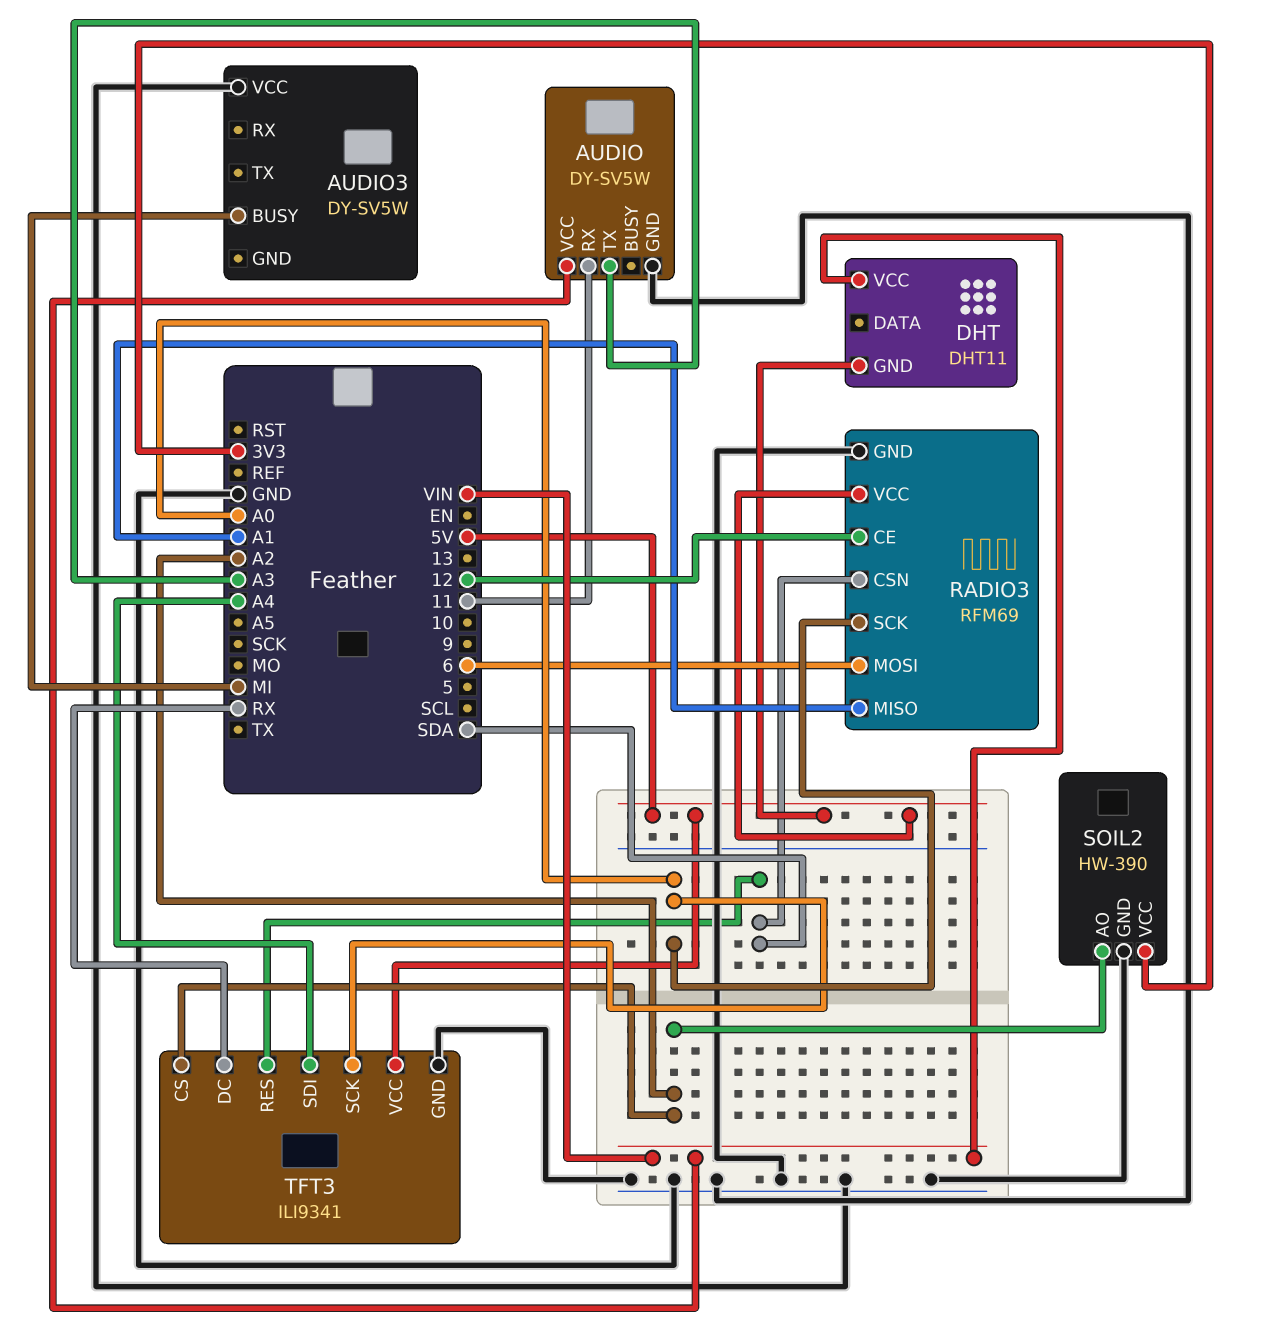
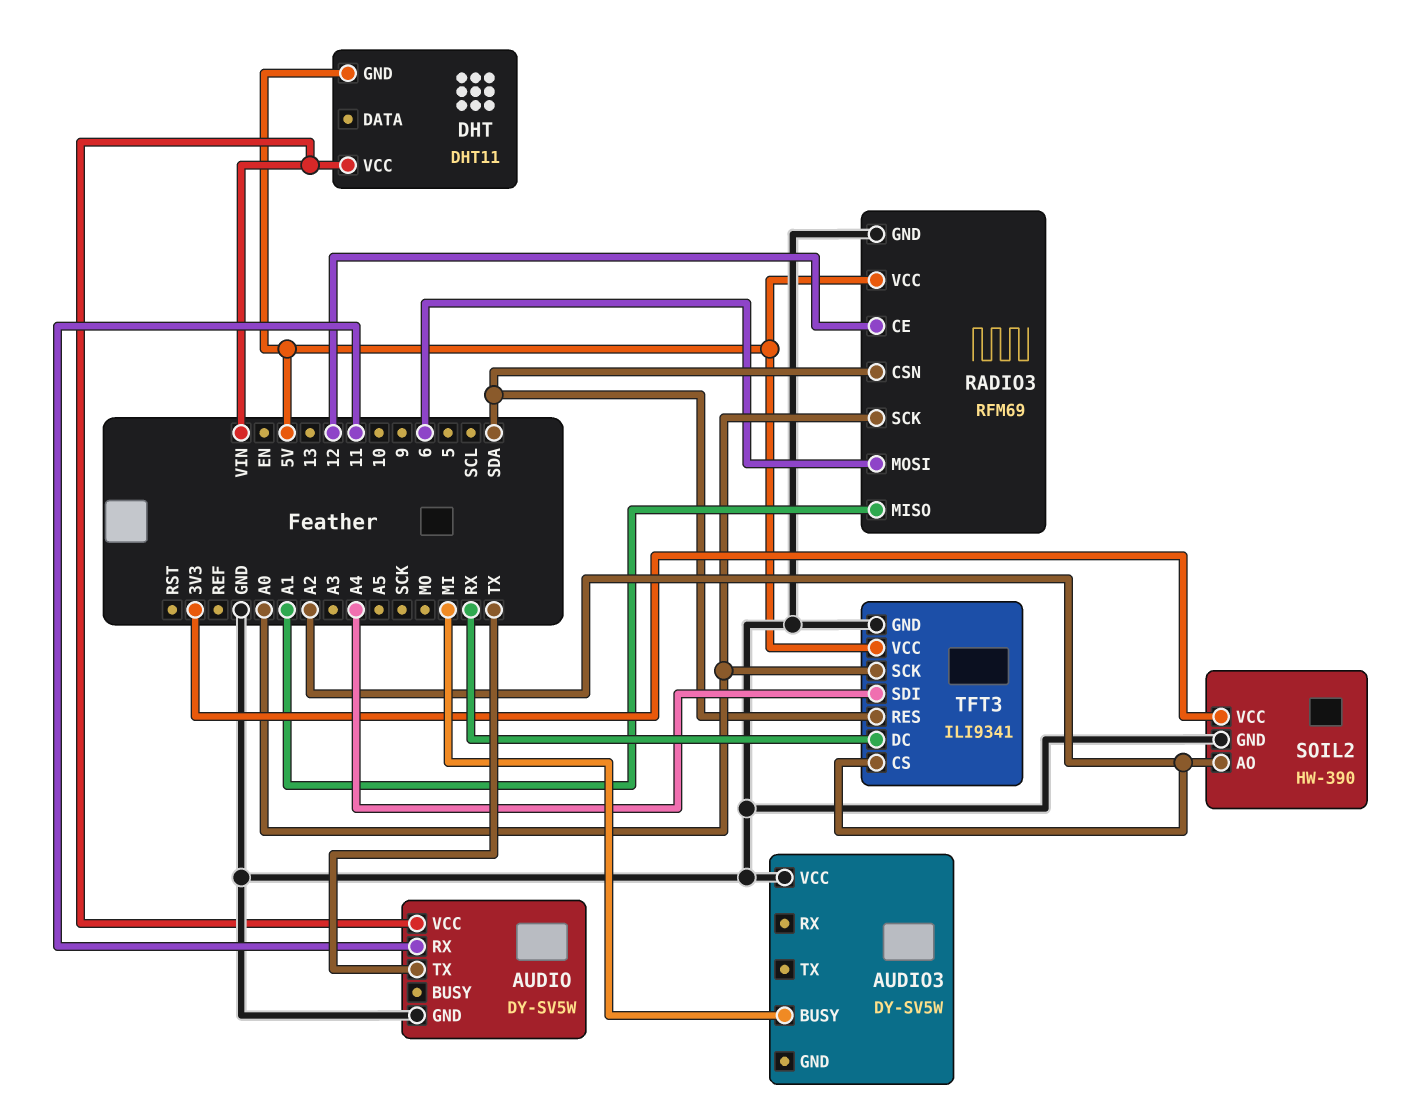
AUDIO pin TX: A3 -> TX

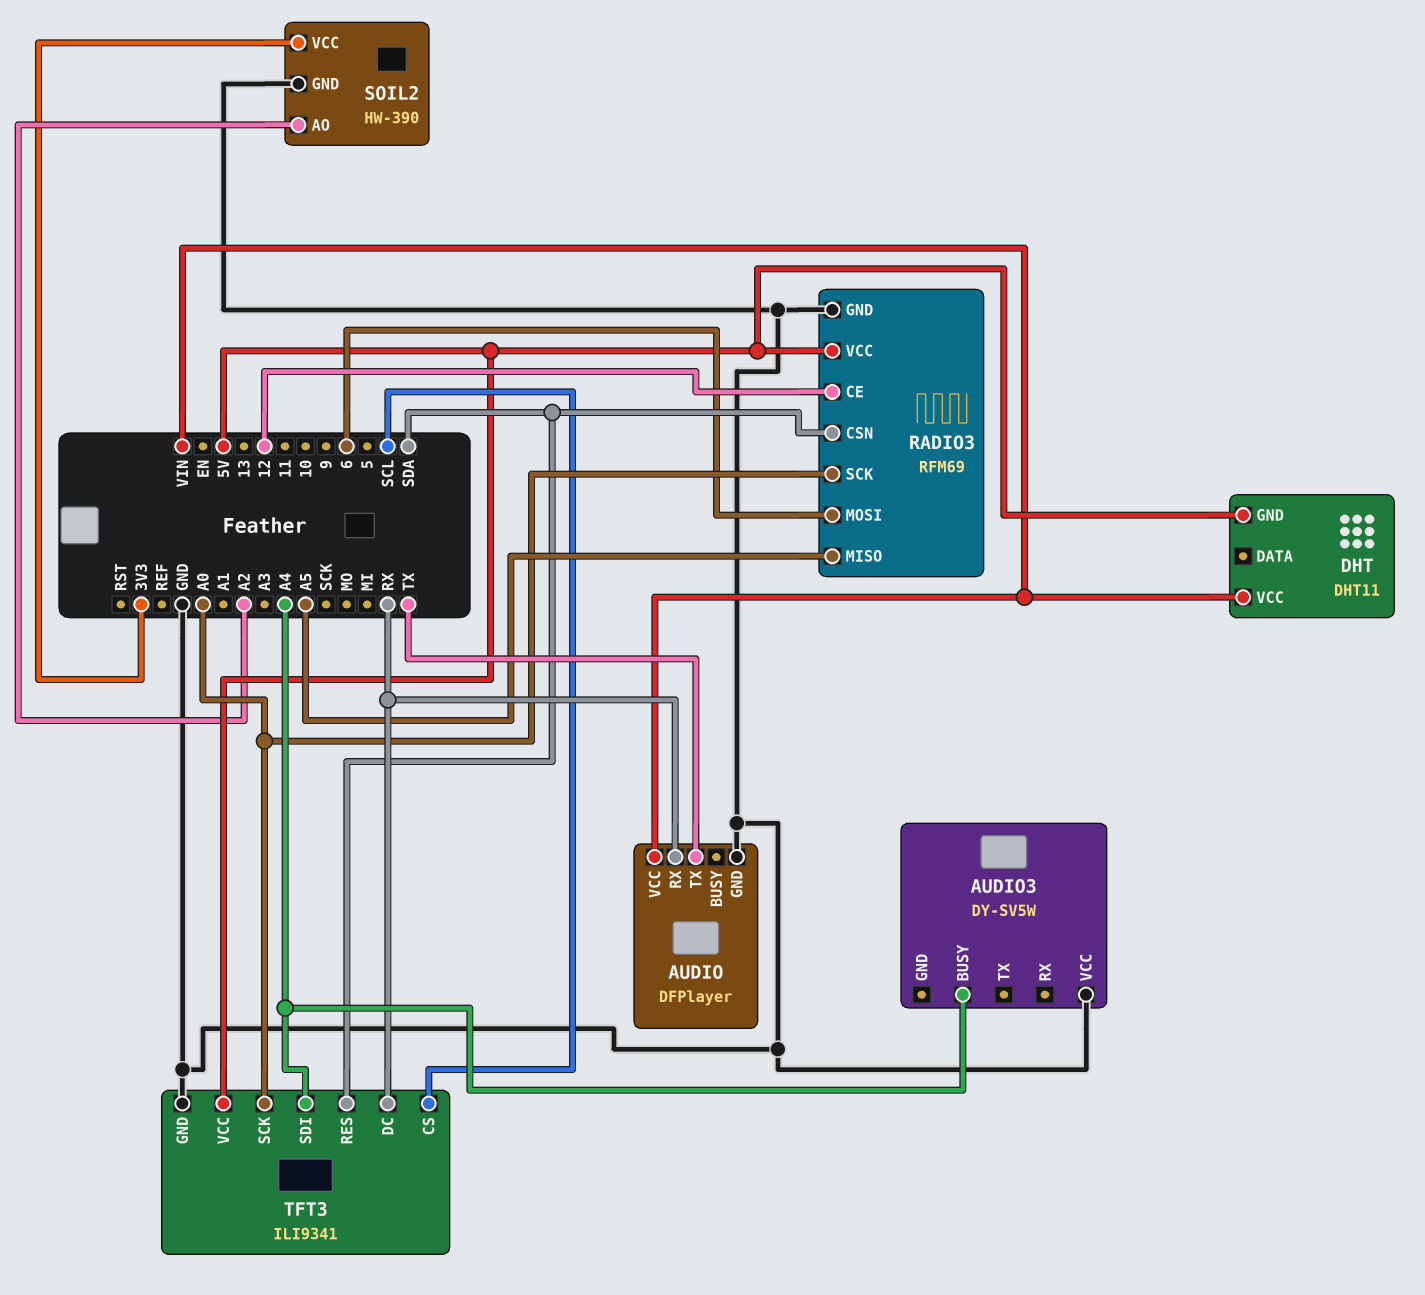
AUDIO: DY-SV5W -> DFPlayer
AUDIO pin RX: 11 -> RX
AUDIO3 pin BUSY: MI -> A4
RADIO3 pin MISO: A1 -> A5
TFT3 pin CS: A2 -> SCL

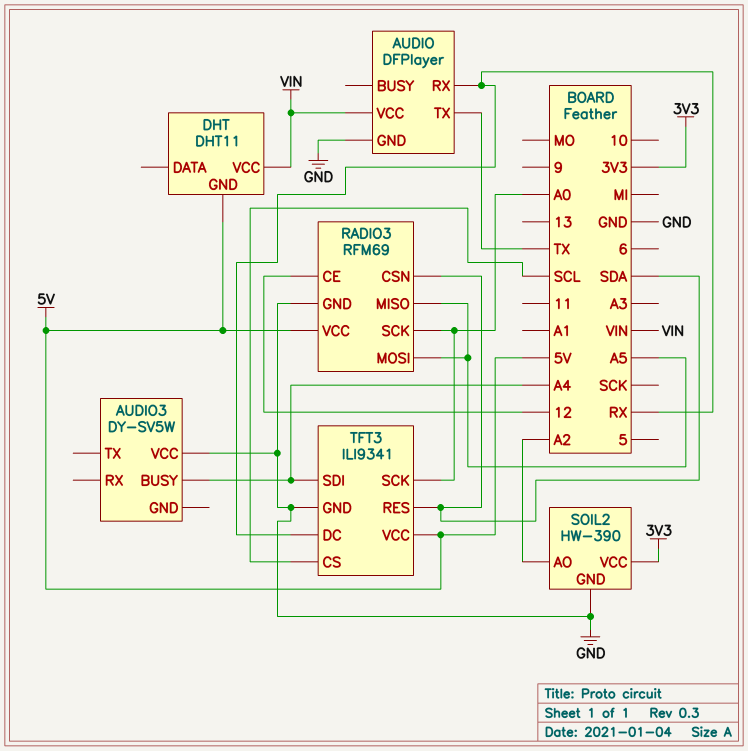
RADIO3 pin MOSI: 6 -> A5

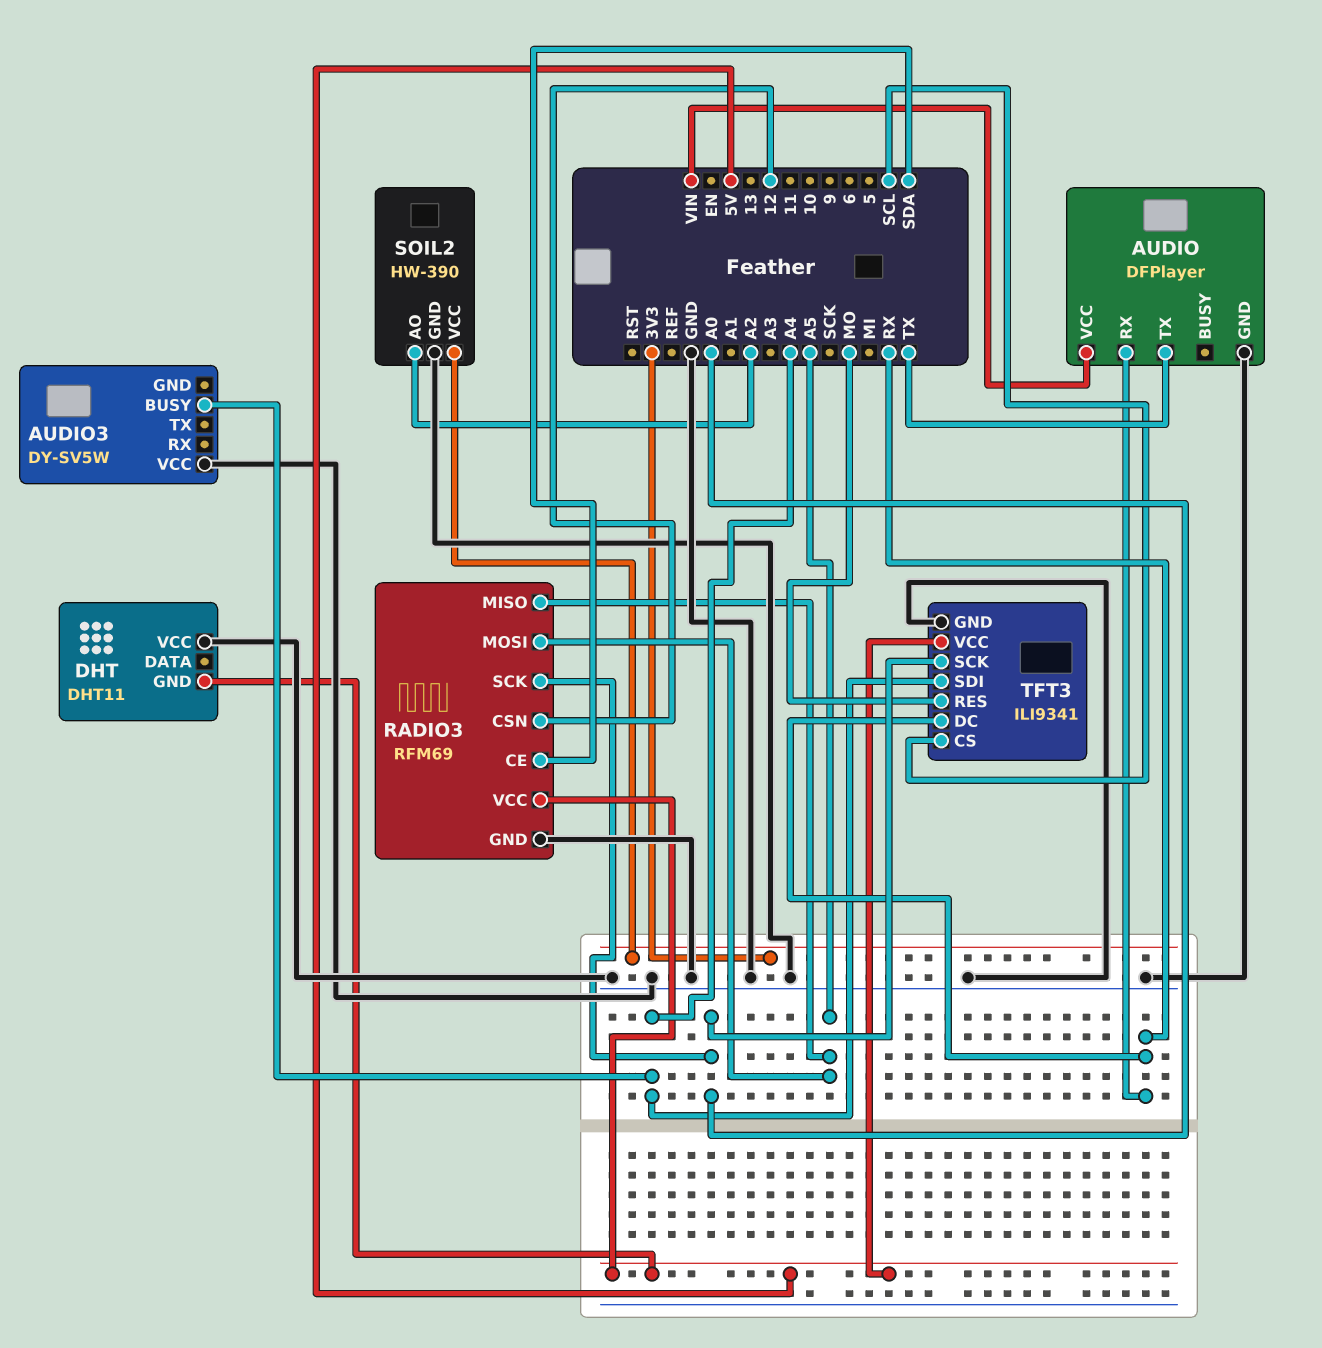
DHT pin VCC: VIN -> GND
RADIO3 pin CE: 12 -> SDA
RADIO3 pin CSN: SDA -> 12
TFT3 pin RES: SDA -> MO

